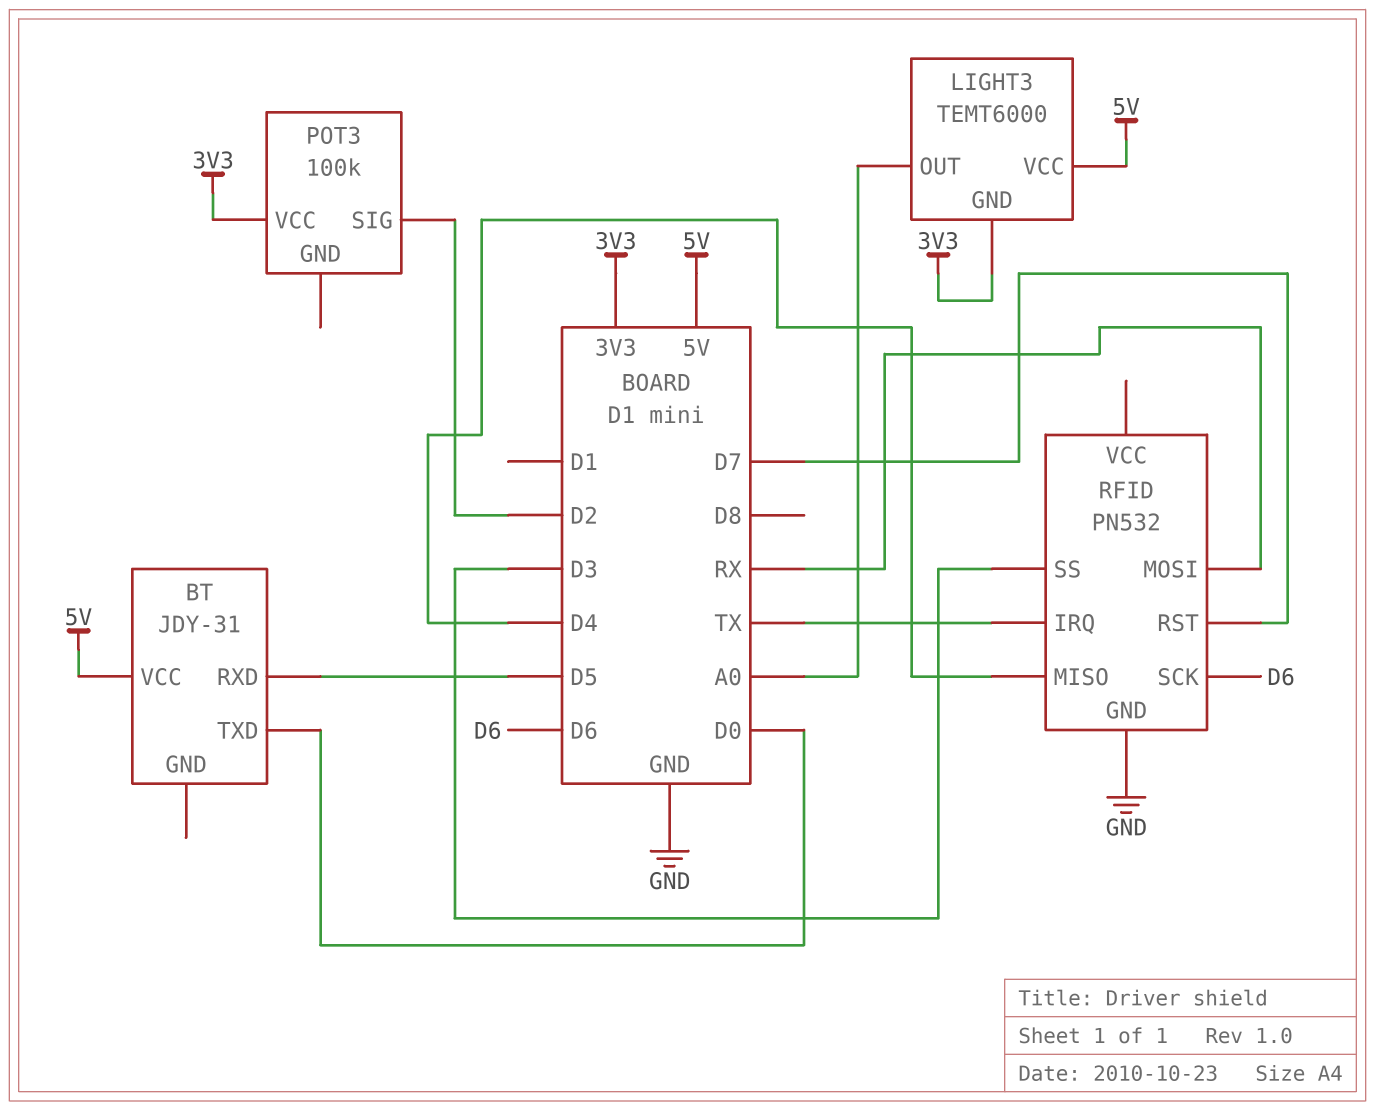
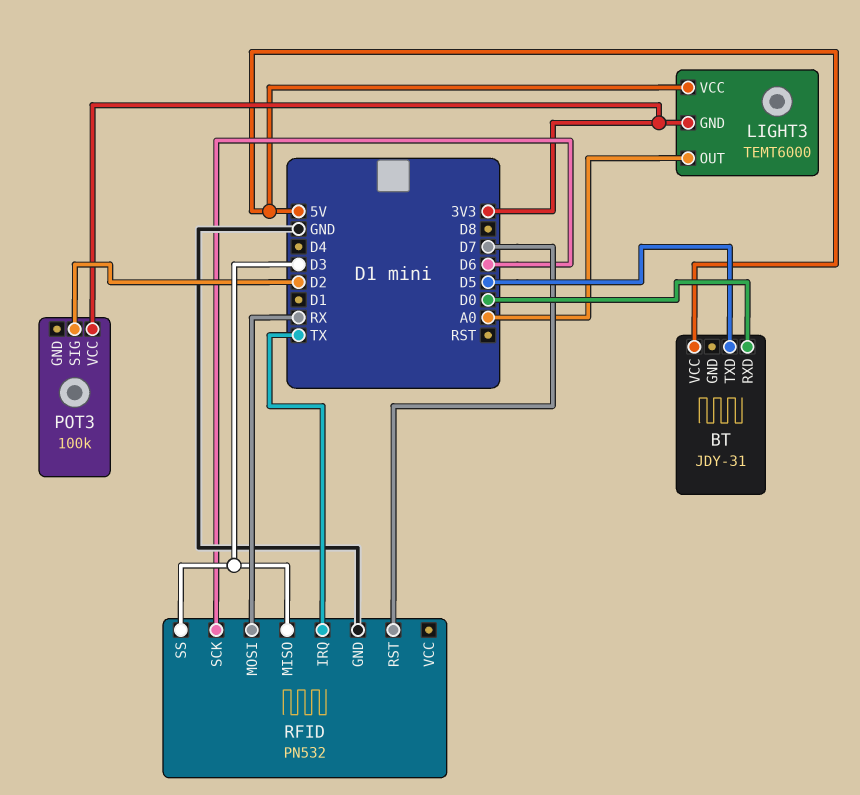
BT pin RXD: D5 -> D0
BT pin TXD: D0 -> D5
RFID pin MISO: D4 -> D3

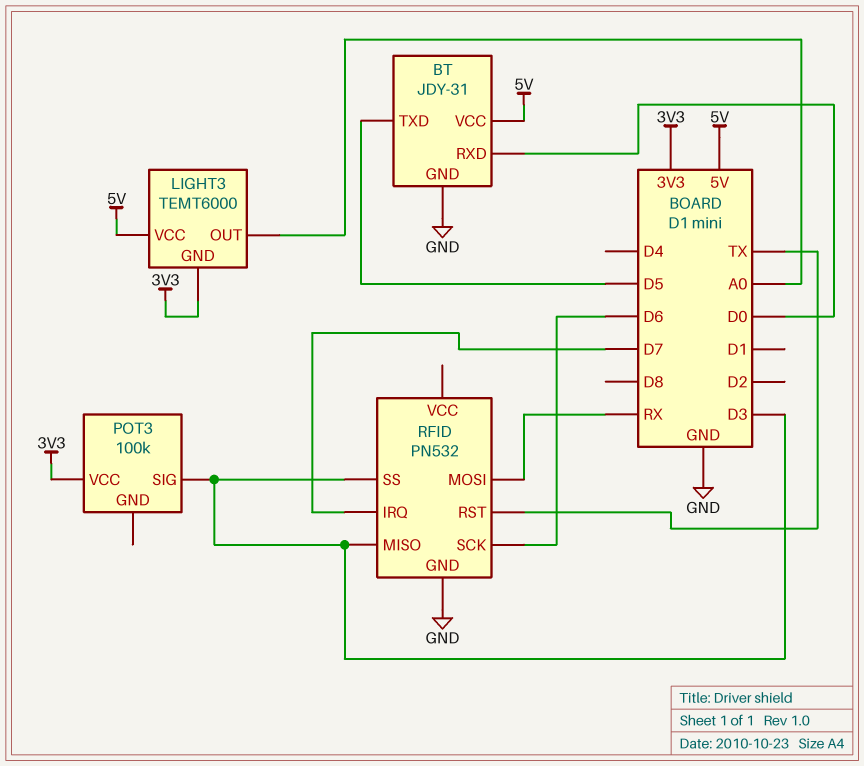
BT pin GND: none -> GND
POT3 pin SIG: D2 -> D3
RFID pin IRQ: TX -> D7
RFID pin RST: D7 -> TX

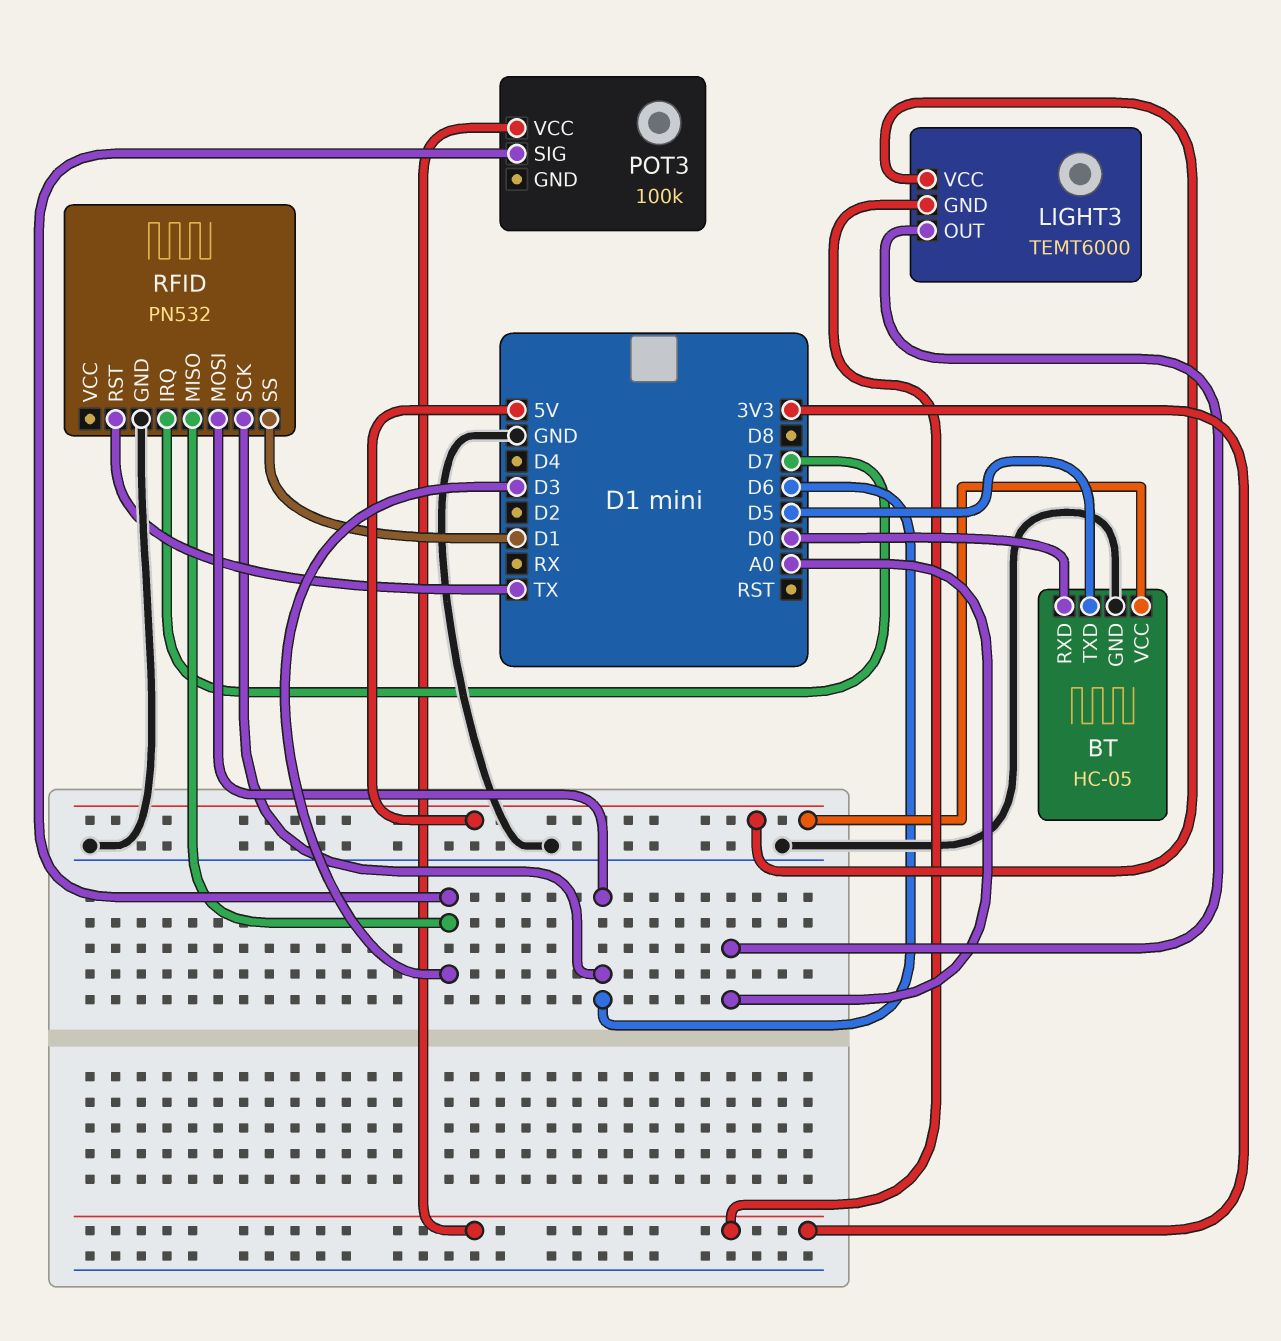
BT: JDY-31 -> HC-05
RFID pin MOSI: RX -> D6
RFID pin SS: D3 -> D1

